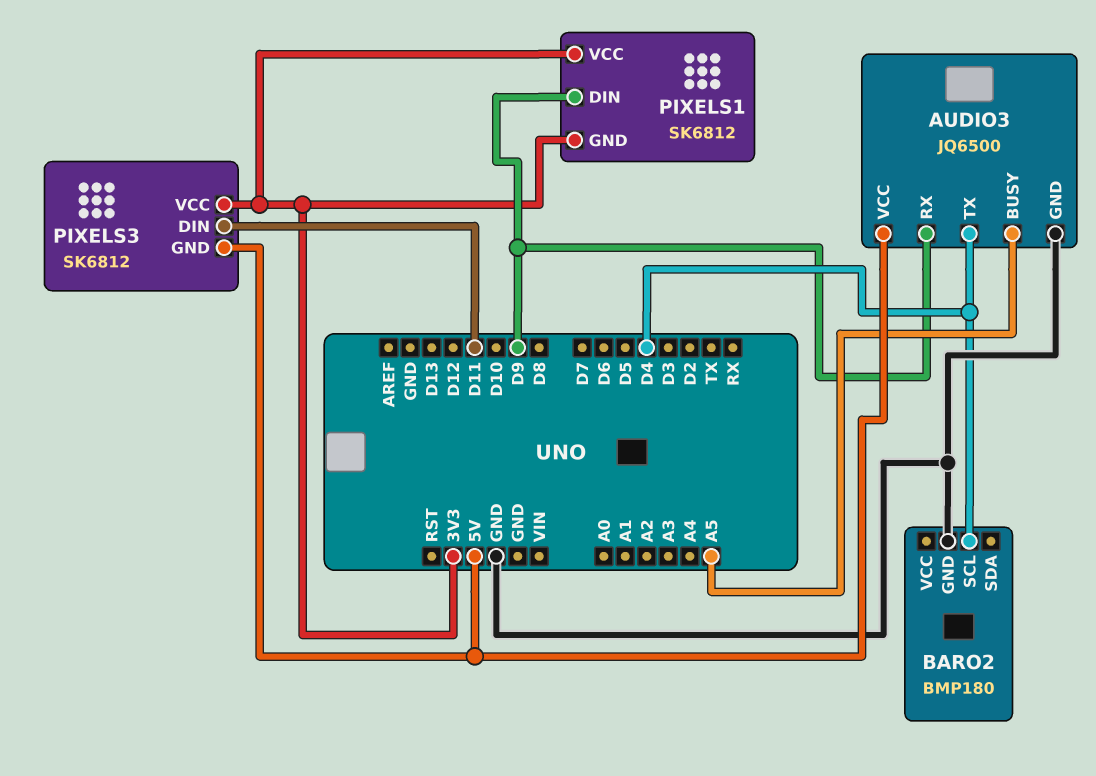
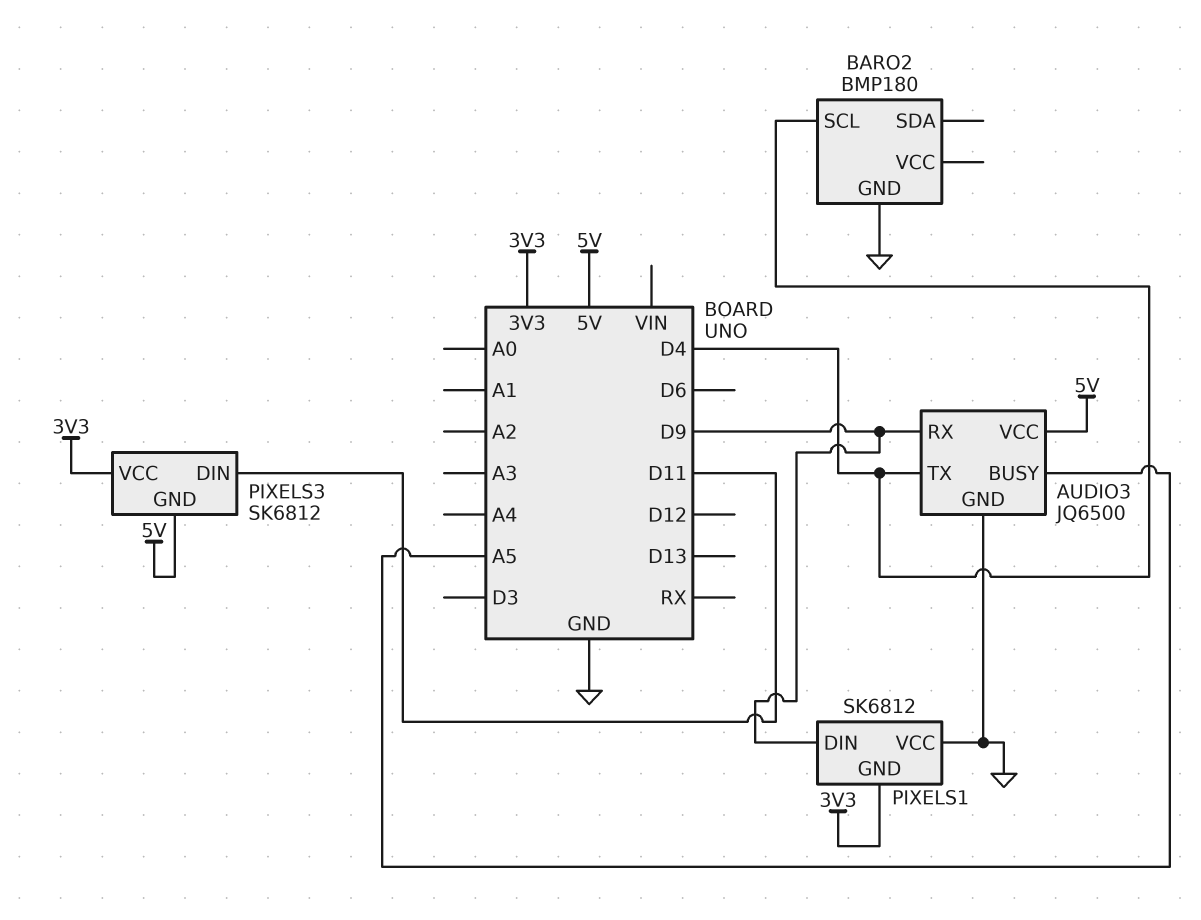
PIXELS1 pin VCC: 3V3 -> GND

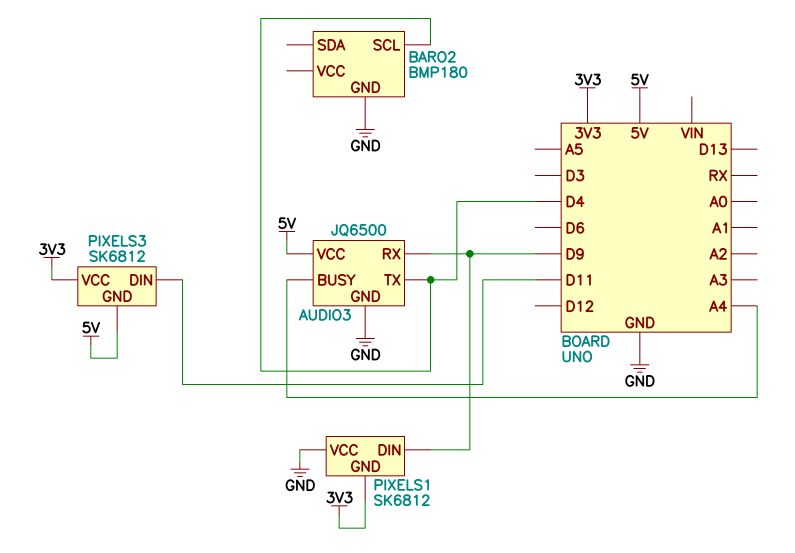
AUDIO3 pin BUSY: A5 -> A4

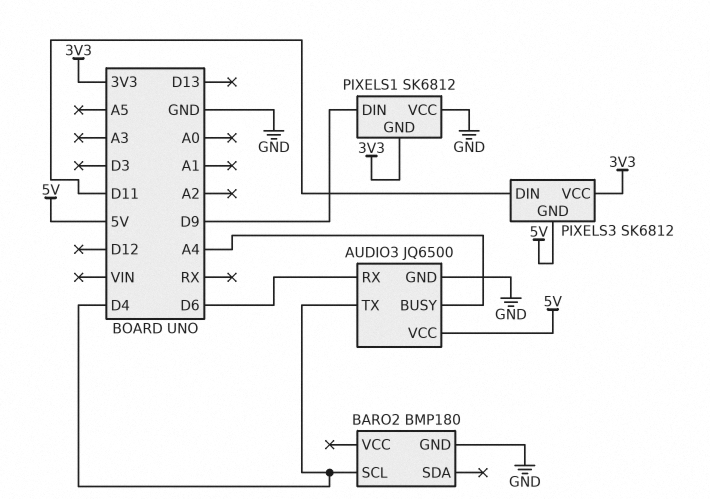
AUDIO3 pin RX: D9 -> D6

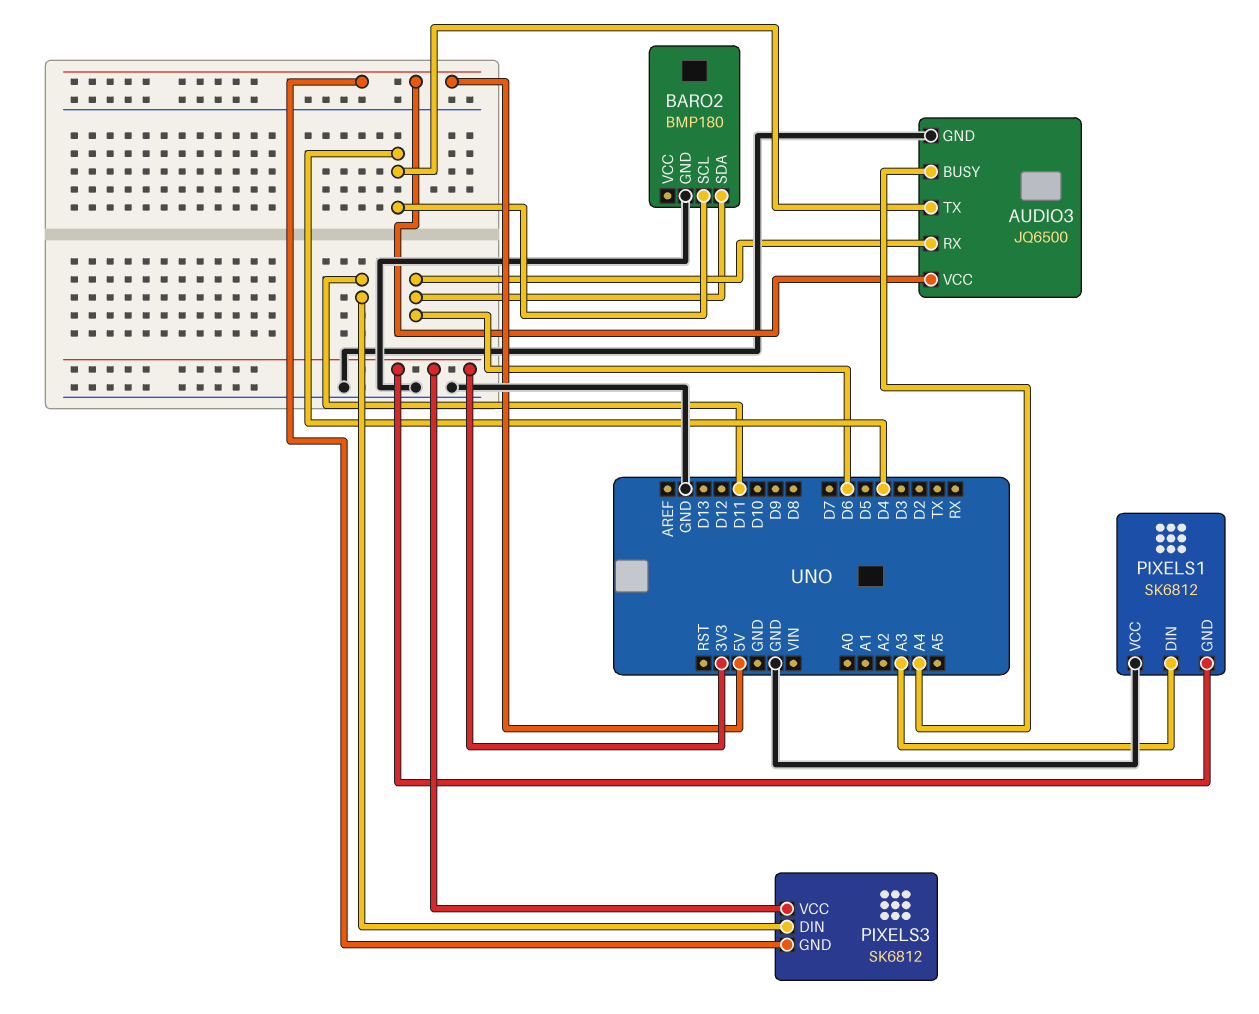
BARO2 pin SDA: none -> D6
PIXELS1 pin DIN: D9 -> A3

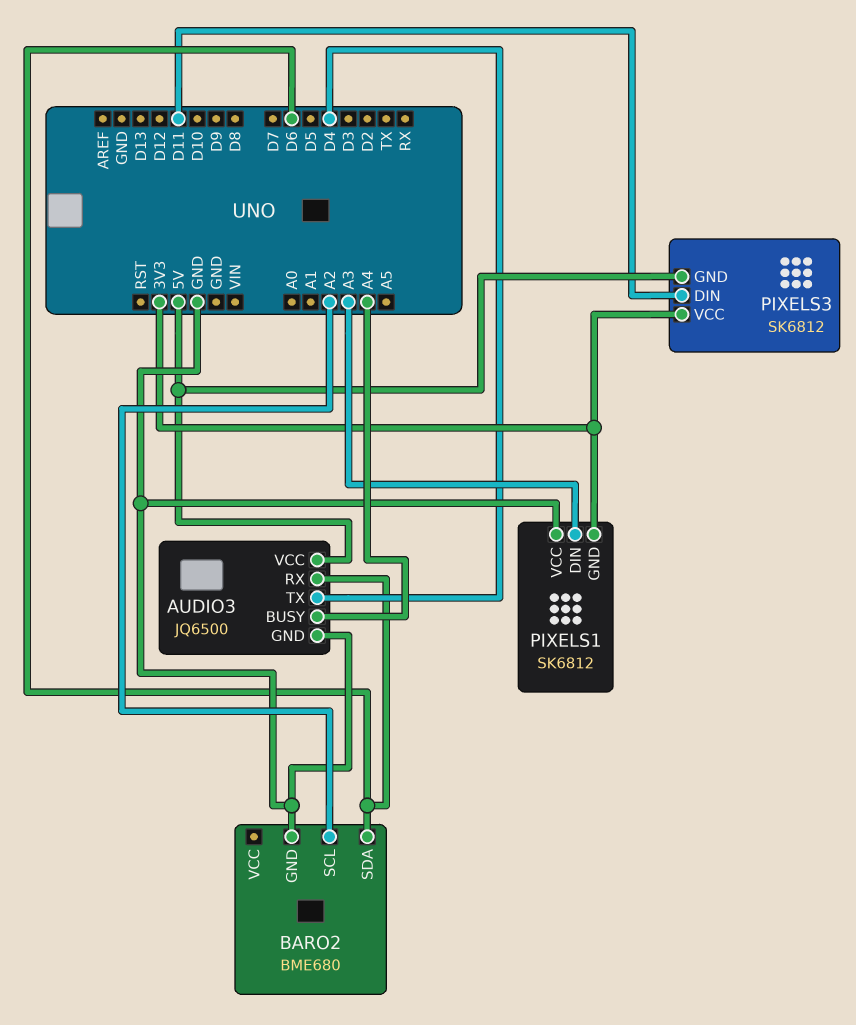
BARO2: BMP180 -> BME680
BARO2 pin SCL: D4 -> A2

